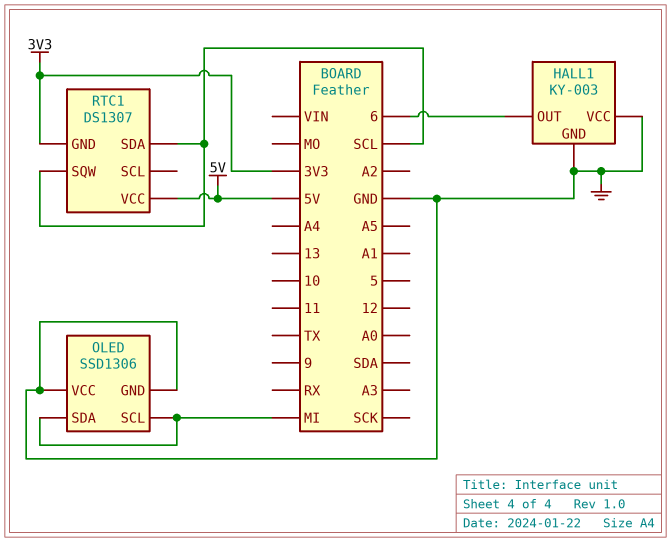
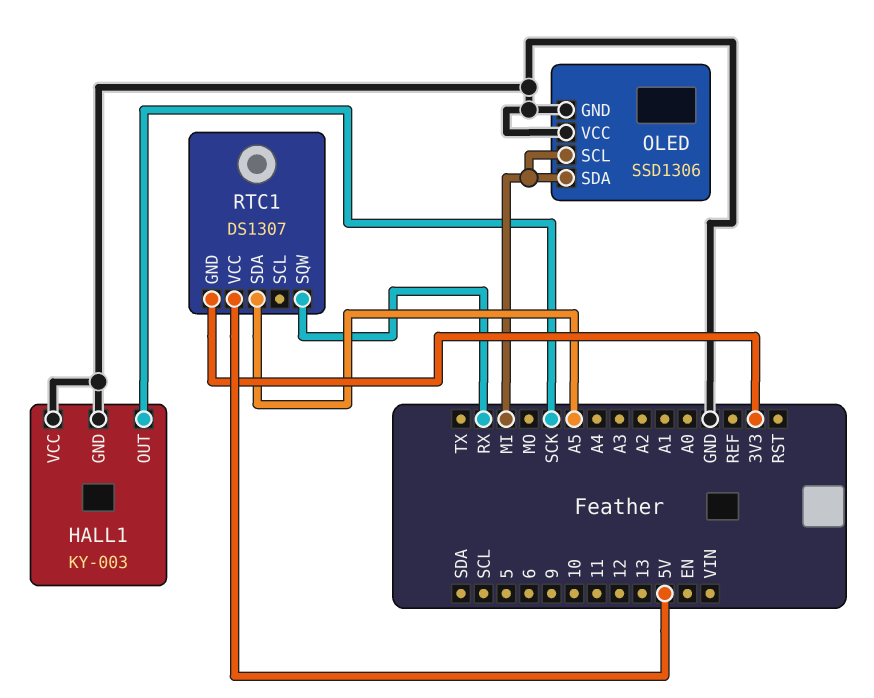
HALL1 pin OUT: 6 -> SCK
RTC1 pin SDA: SCL -> A5
RTC1 pin SQW: SCL -> RX

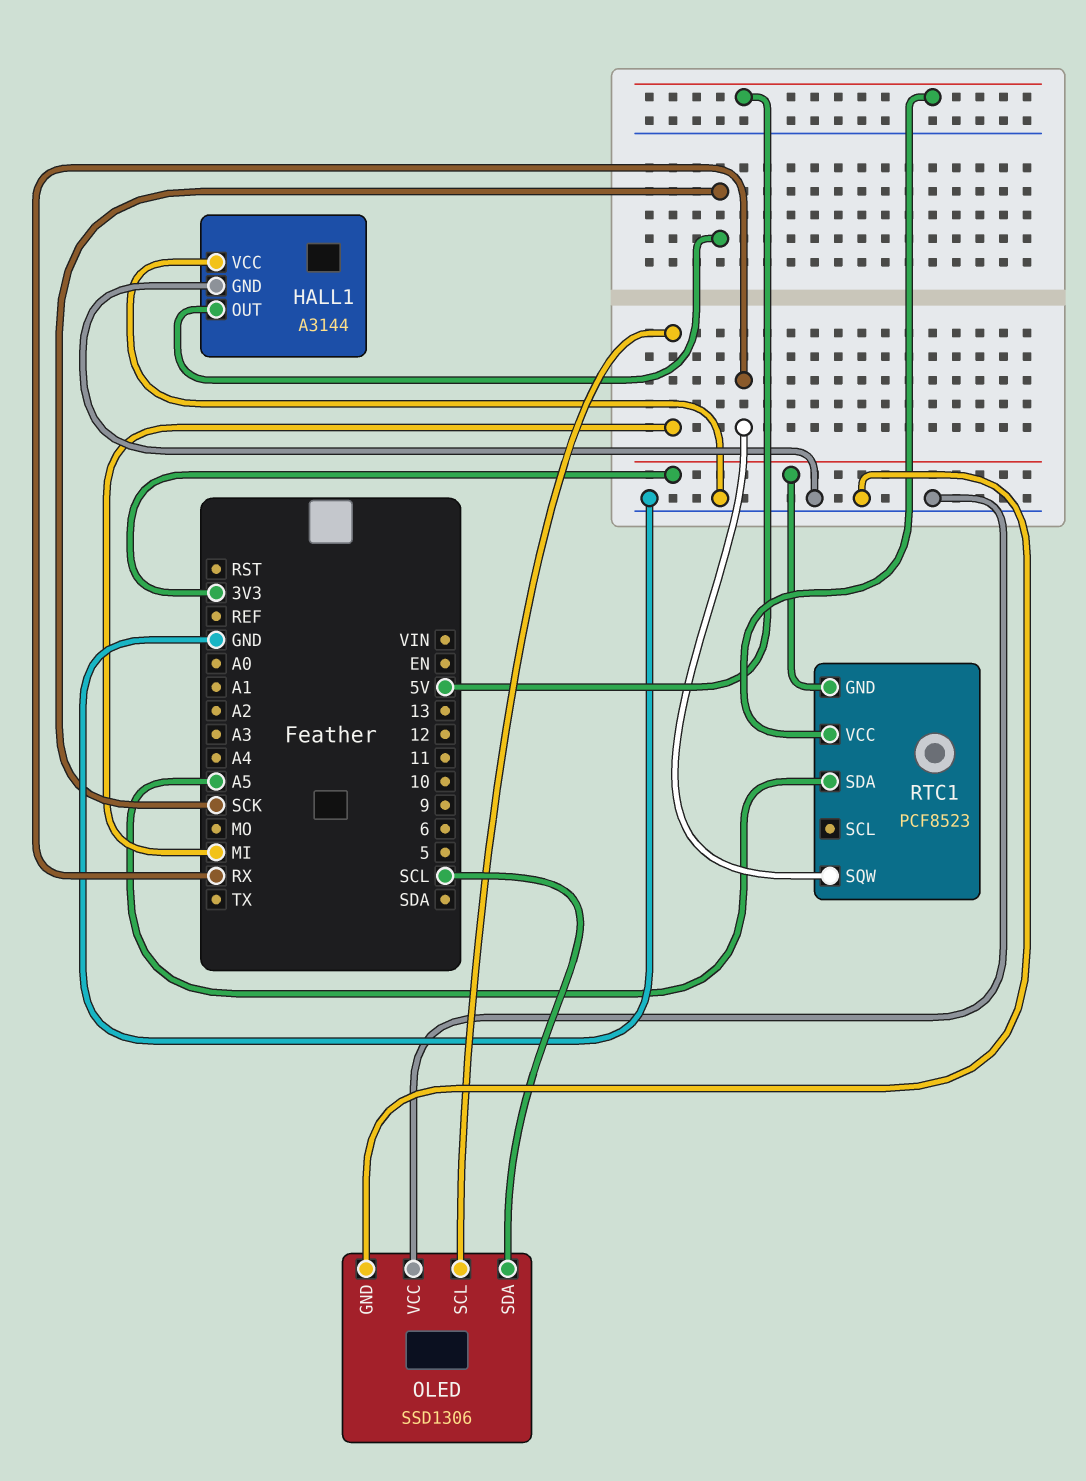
HALL1: KY-003 -> A3144
OLED pin SDA: MI -> SCL
RTC1: DS1307 -> PCF8523

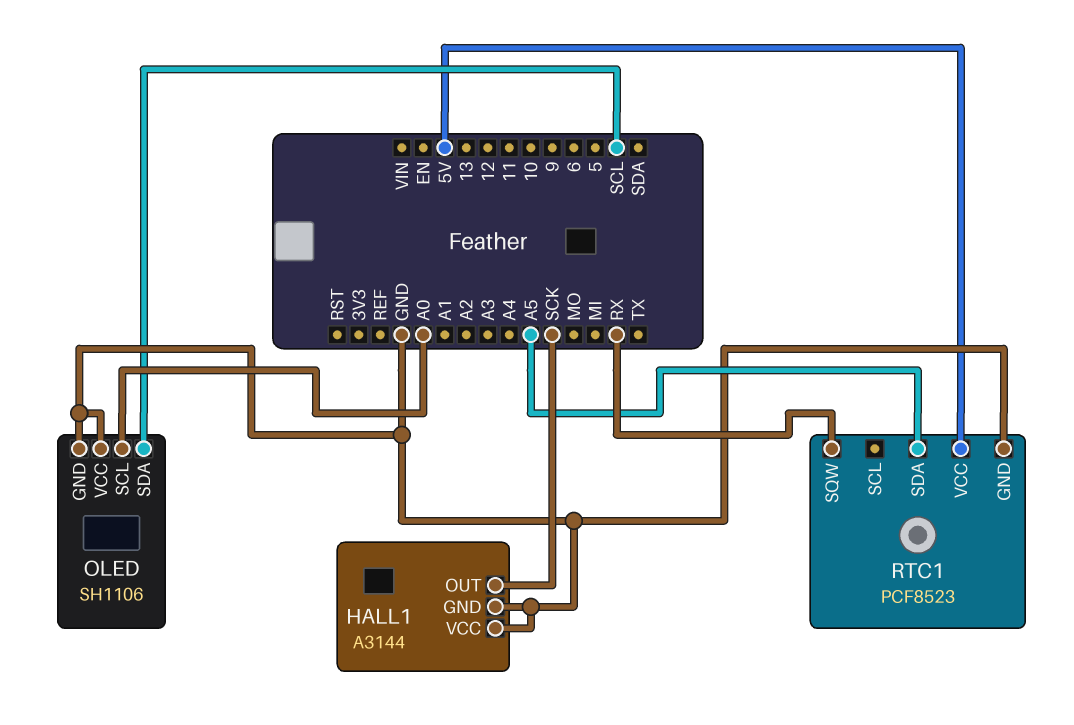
OLED: SSD1306 -> SH1106
OLED pin SCL: MI -> A0
RTC1 pin GND: 3V3 -> GND

